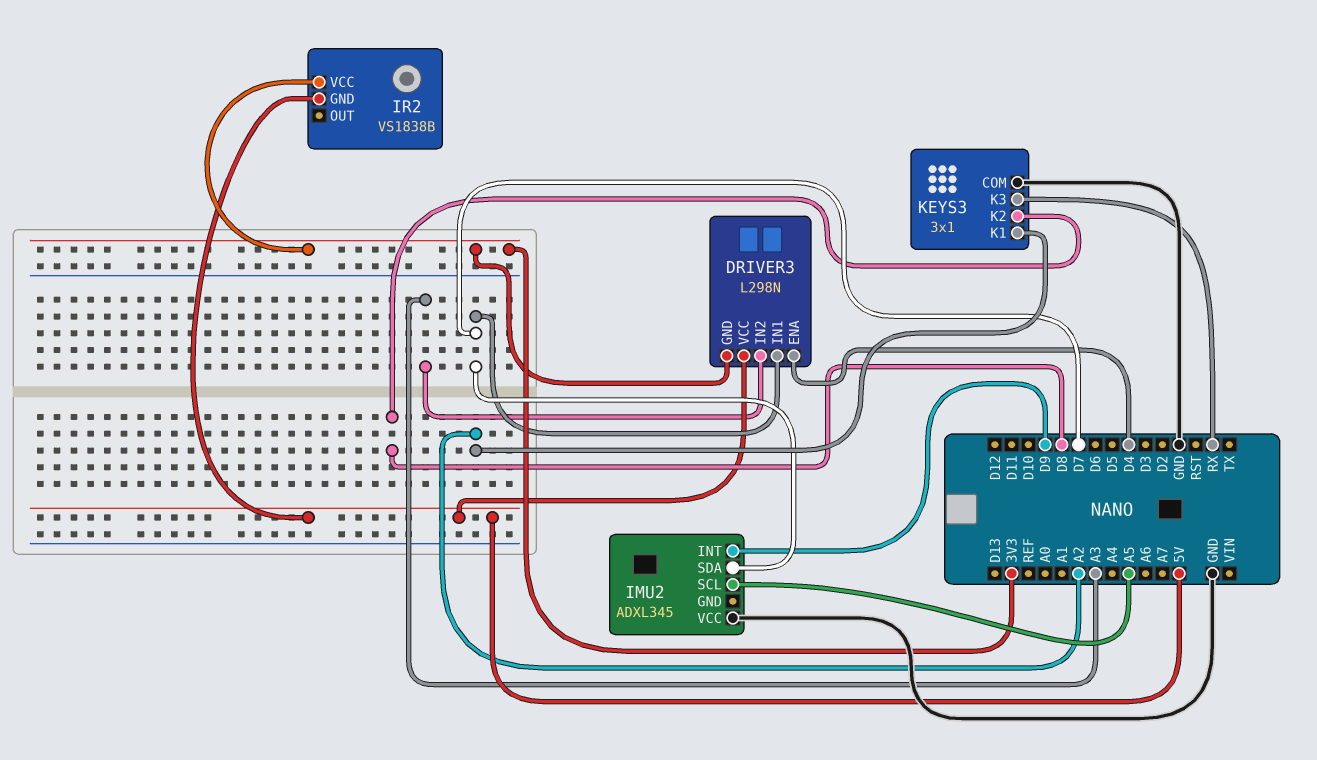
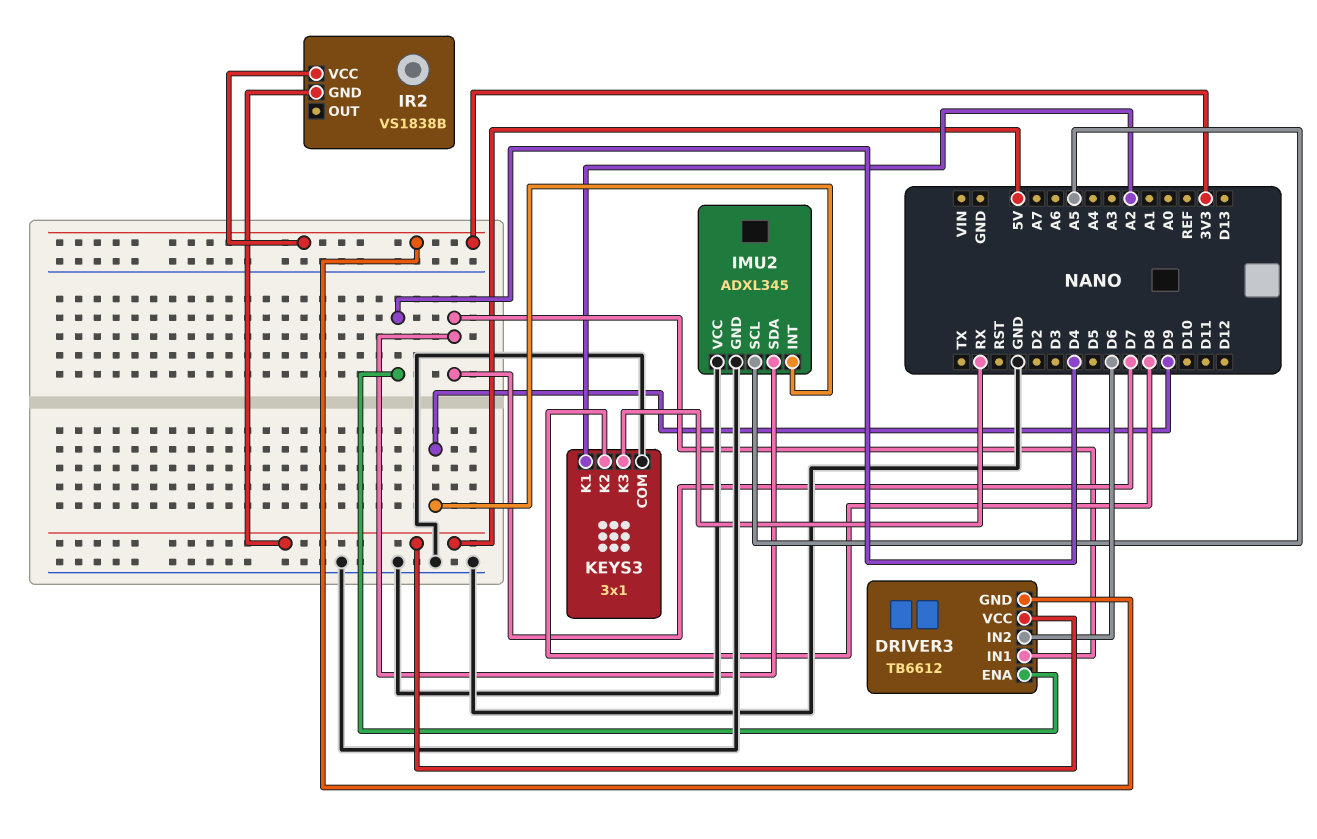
DRIVER3: L298N -> TB6612
DRIVER3 pin IN2: A3 -> D6
IMU2 pin GND: none -> GND

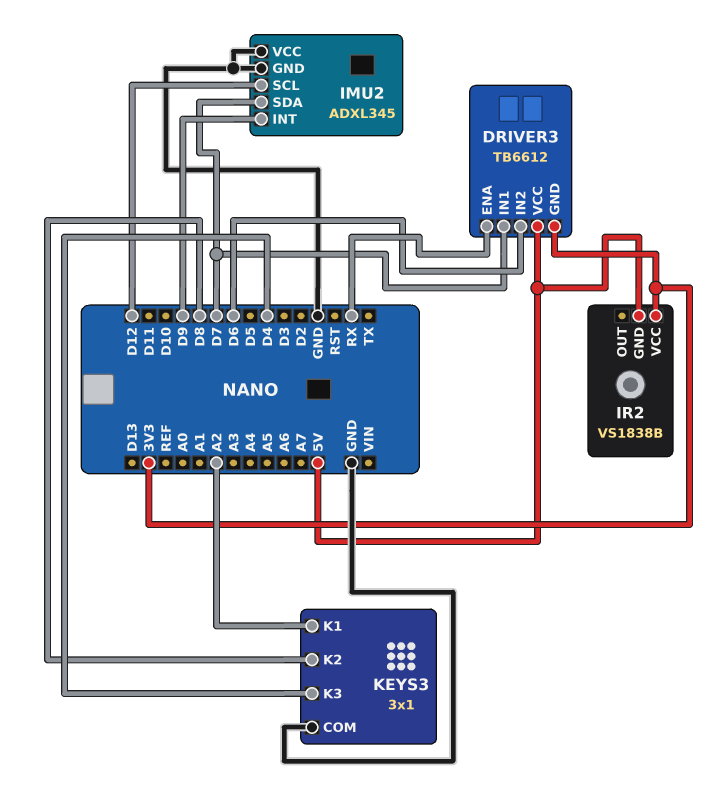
DRIVER3 pin ENA: D4 -> RX
IMU2 pin SCL: A5 -> D12
KEYS3 pin K3: RX -> D4

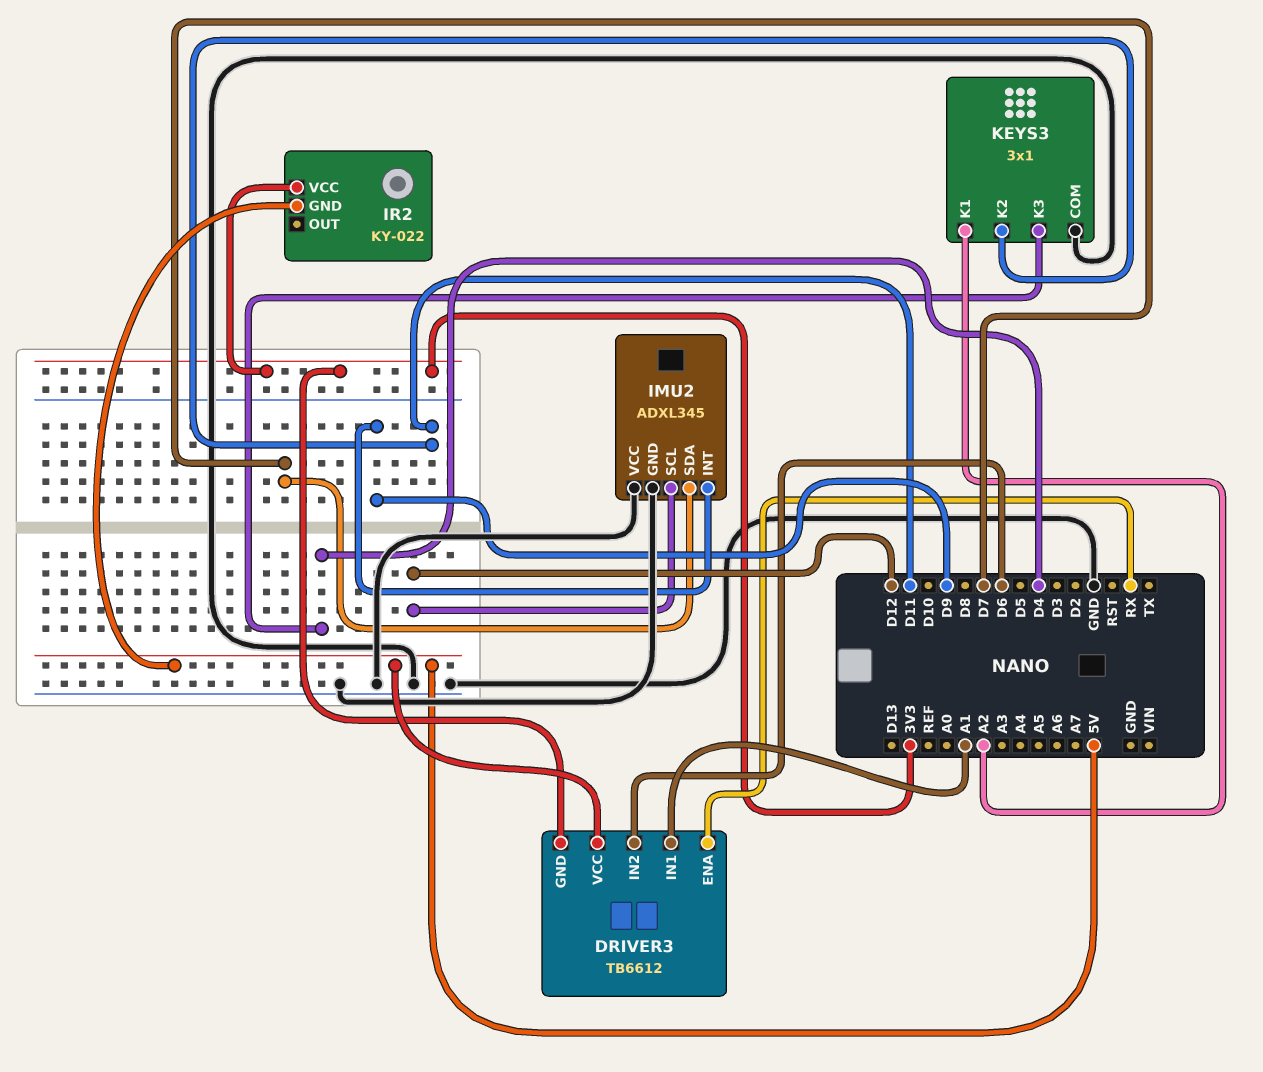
DRIVER3 pin IN1: D7 -> A1
IR2: VS1838B -> KY-022
KEYS3 pin K2: D8 -> D11

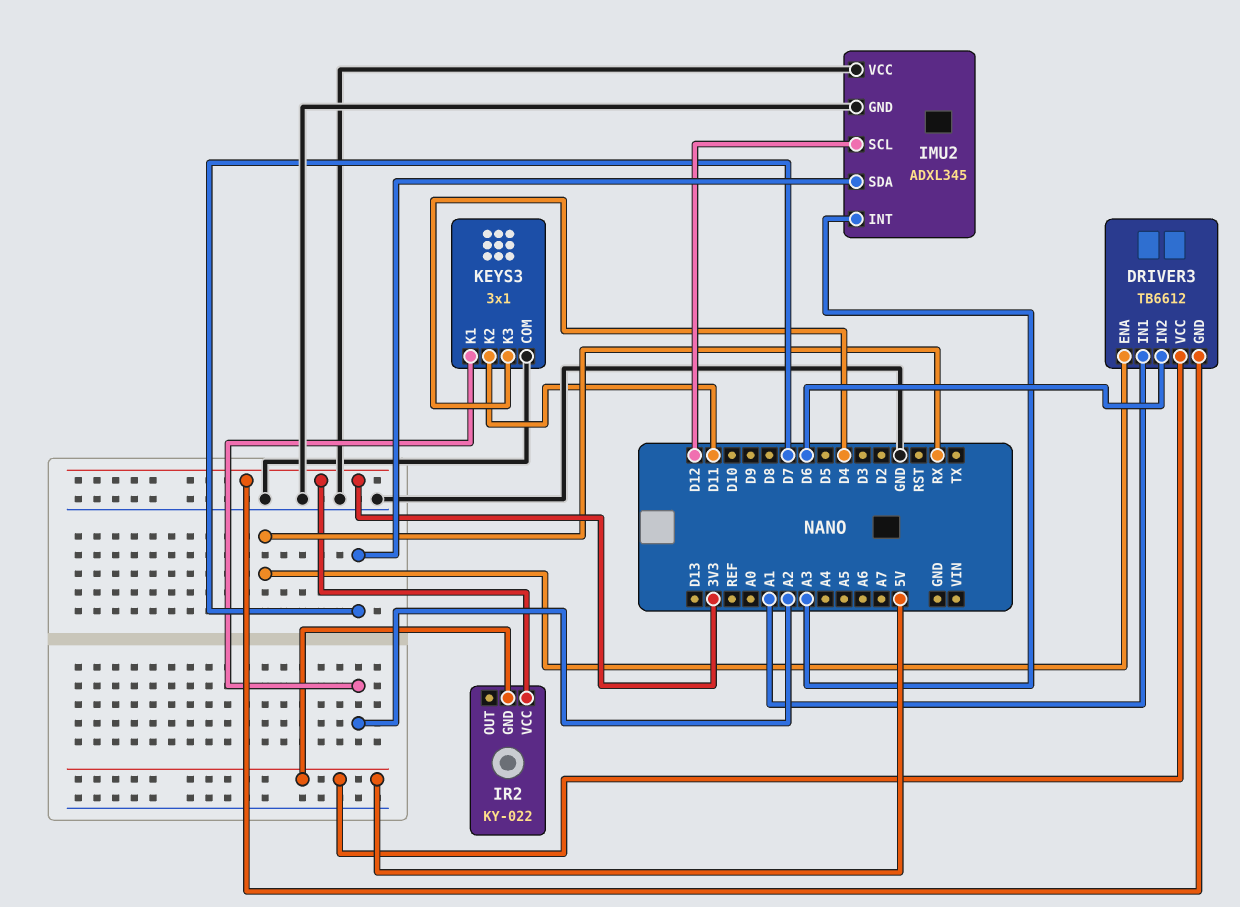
IMU2 pin INT: D9 -> A3

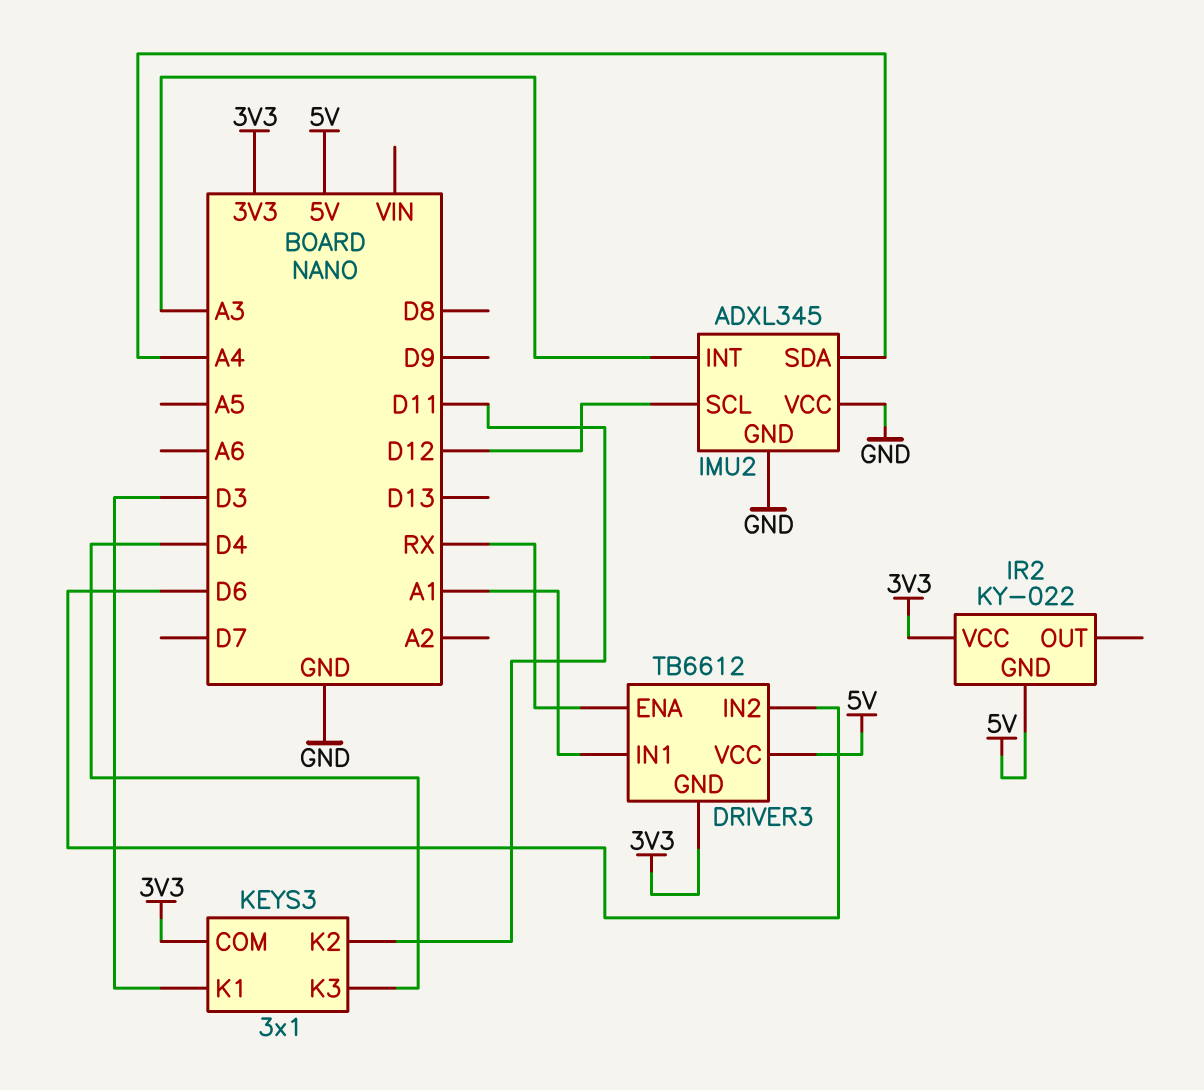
IMU2 pin SDA: D7 -> A4
KEYS3 pin COM: GND -> 3V3
KEYS3 pin K1: A2 -> D3

